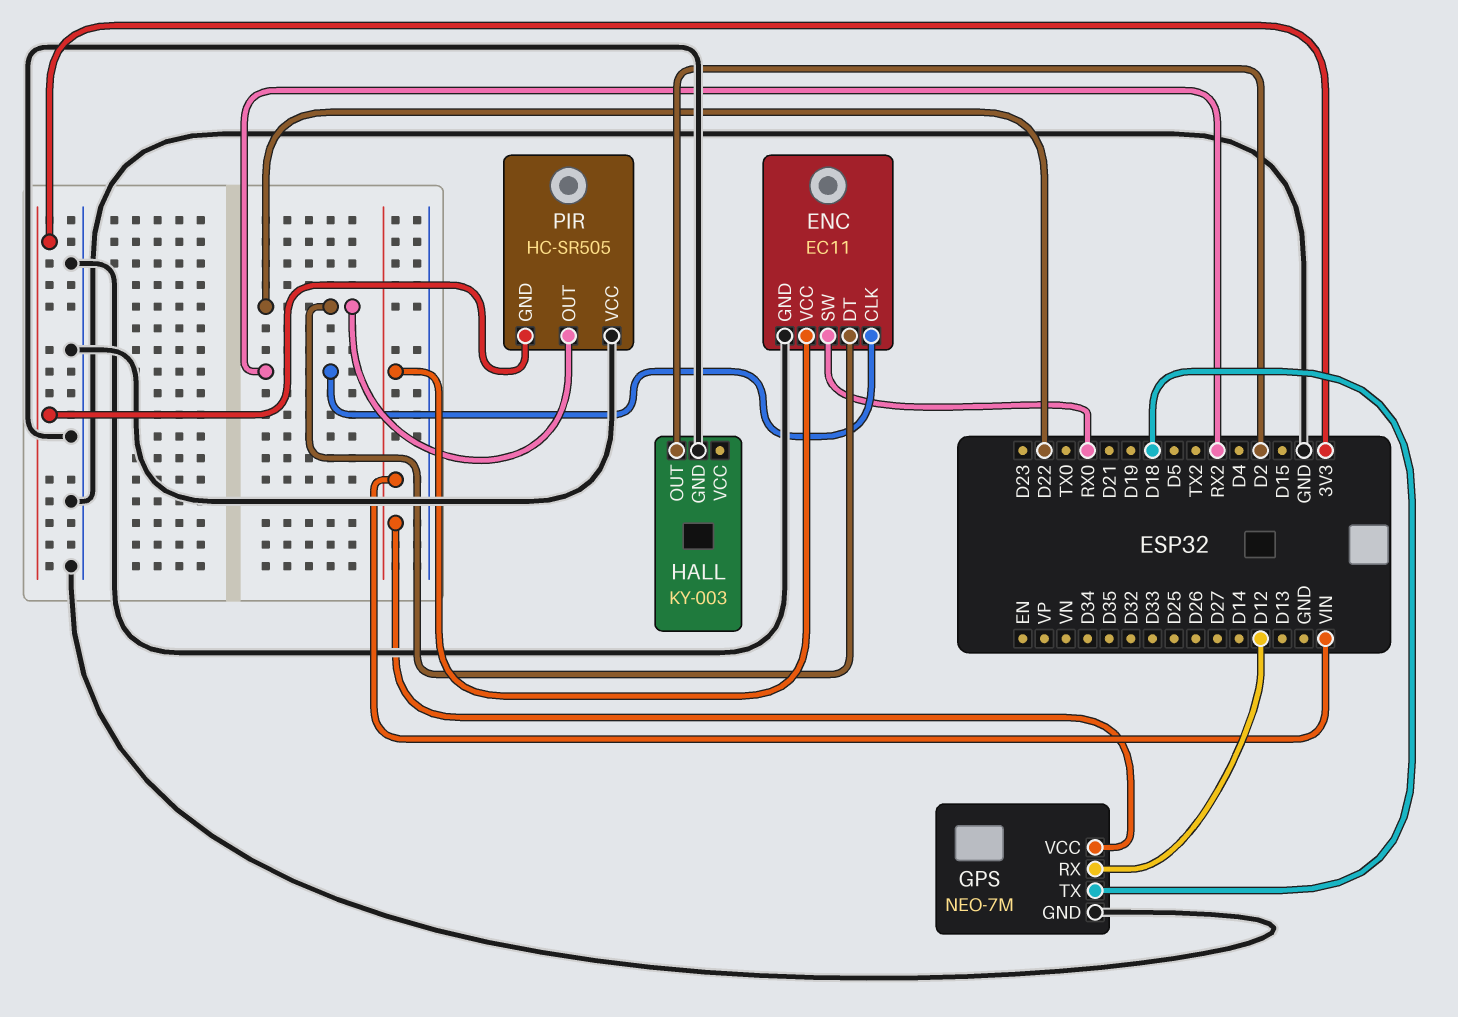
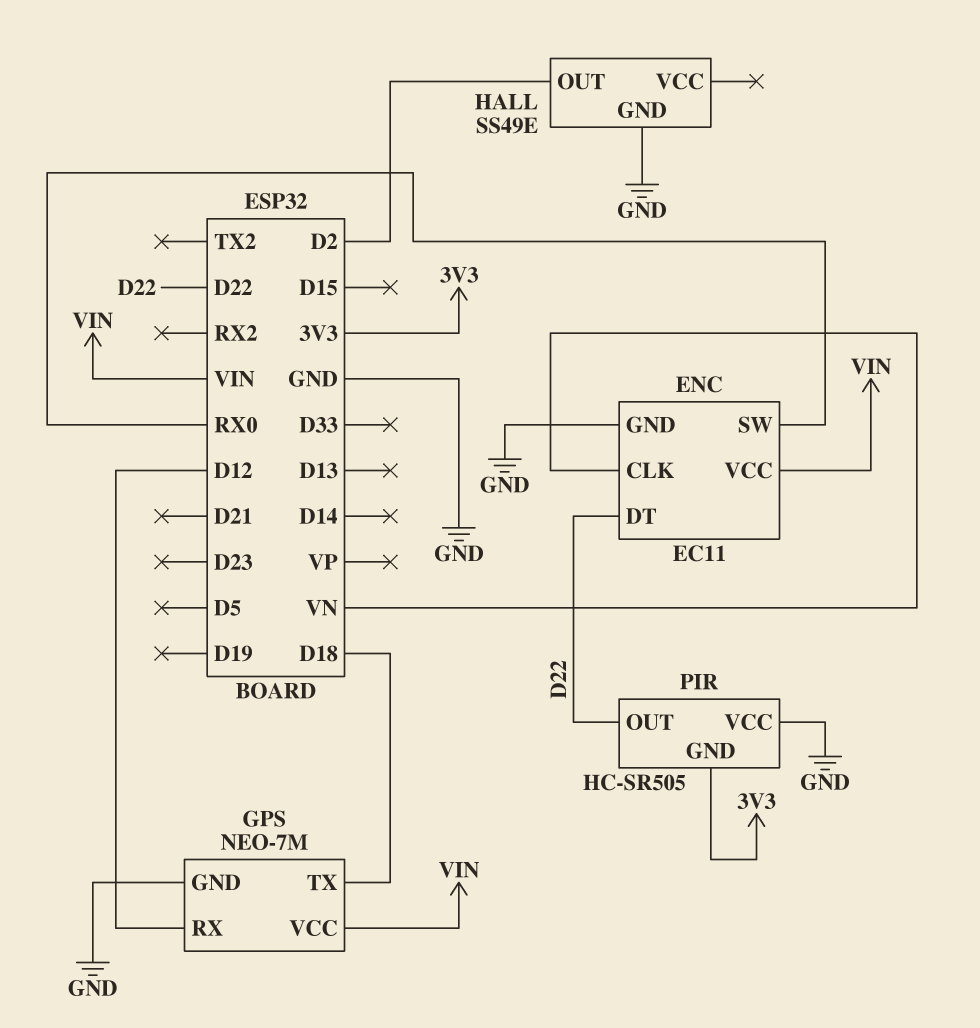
ENC pin CLK: RX2 -> VN
HALL: KY-003 -> SS49E

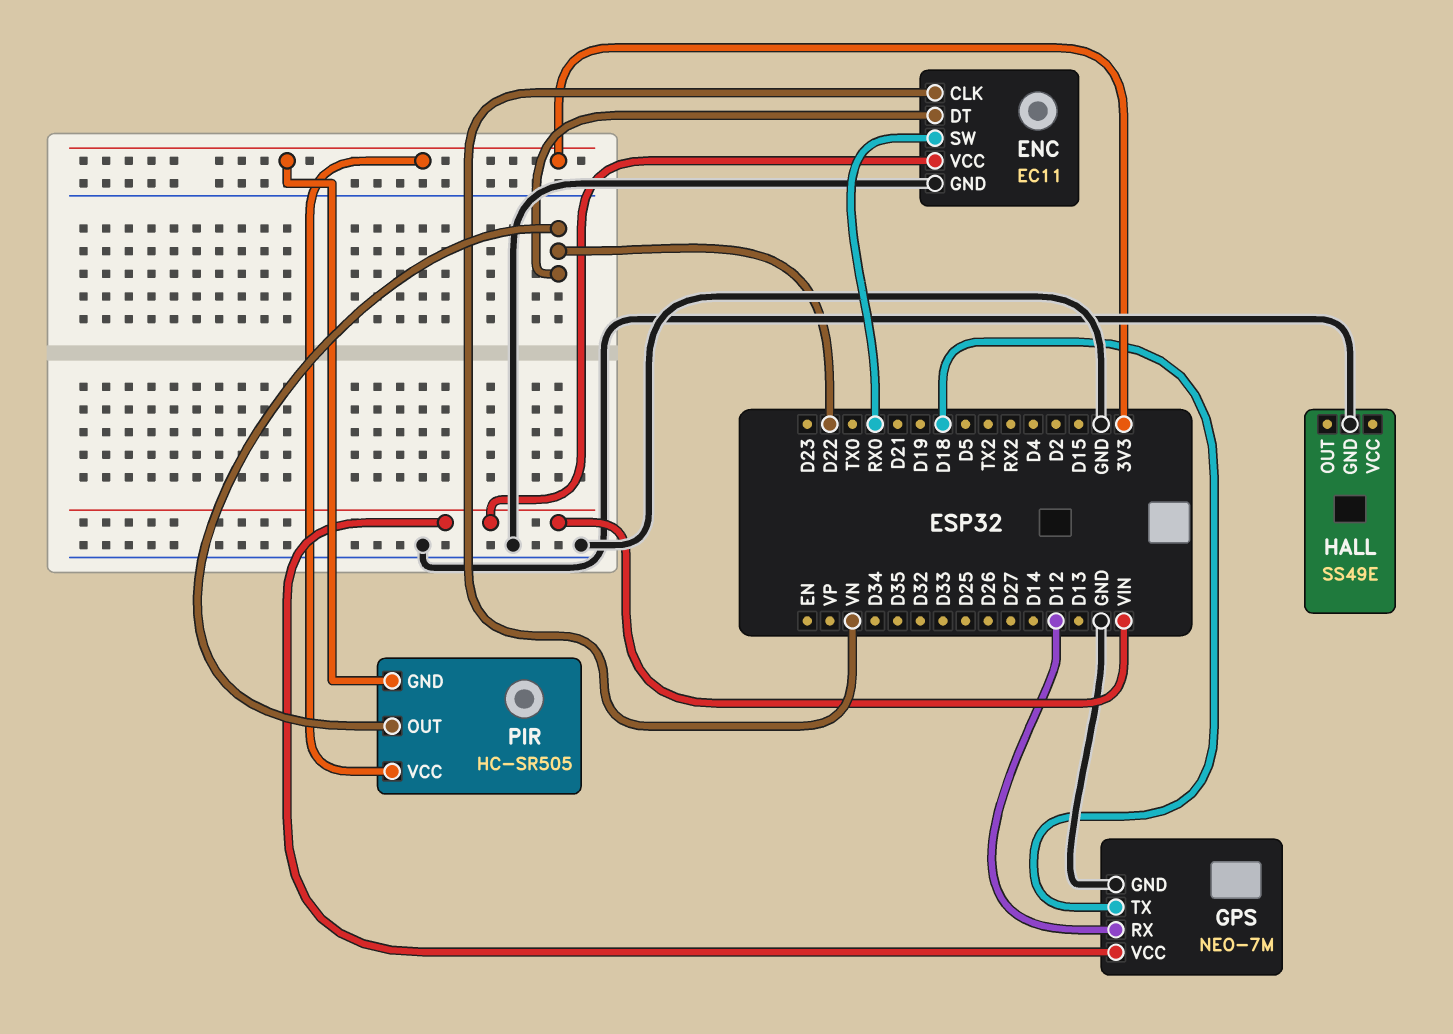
HALL pin OUT: D2 -> none
PIR pin VCC: GND -> 3V3

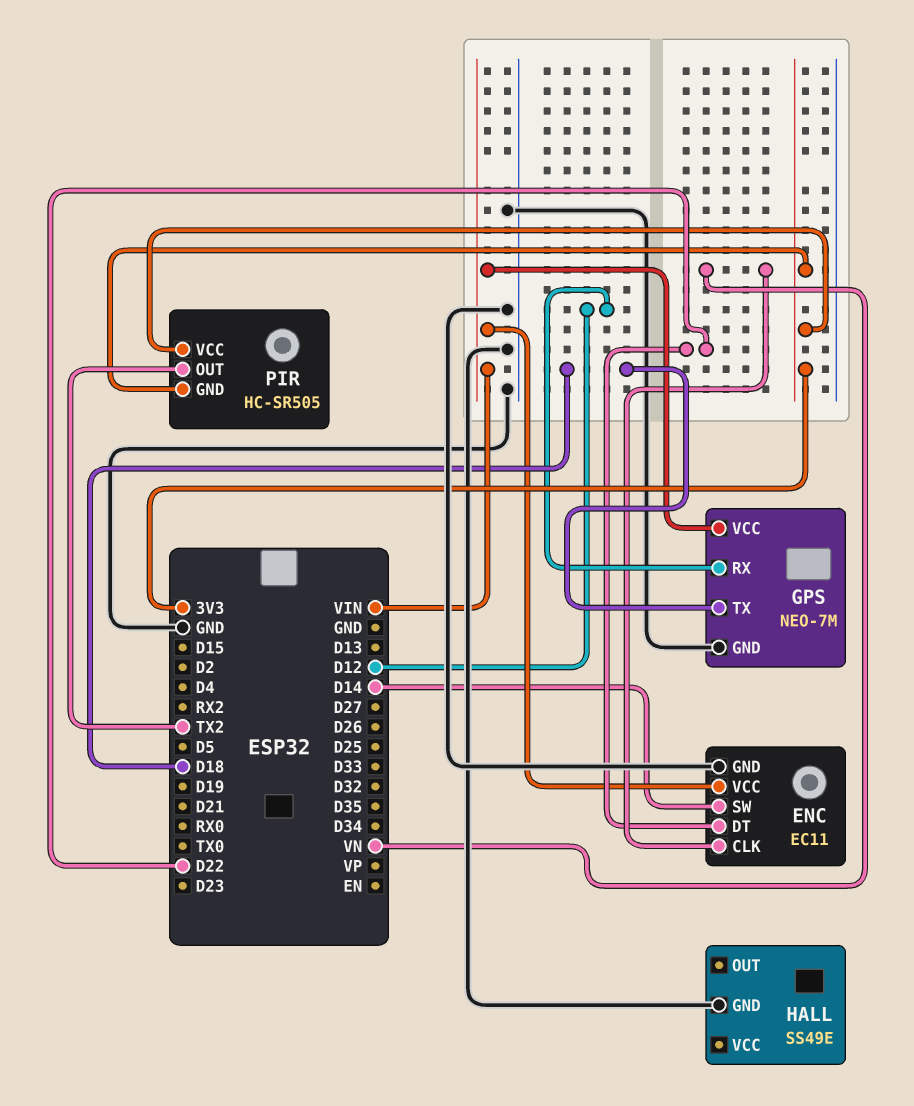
ENC pin SW: RX0 -> D14
PIR pin OUT: D22 -> TX2

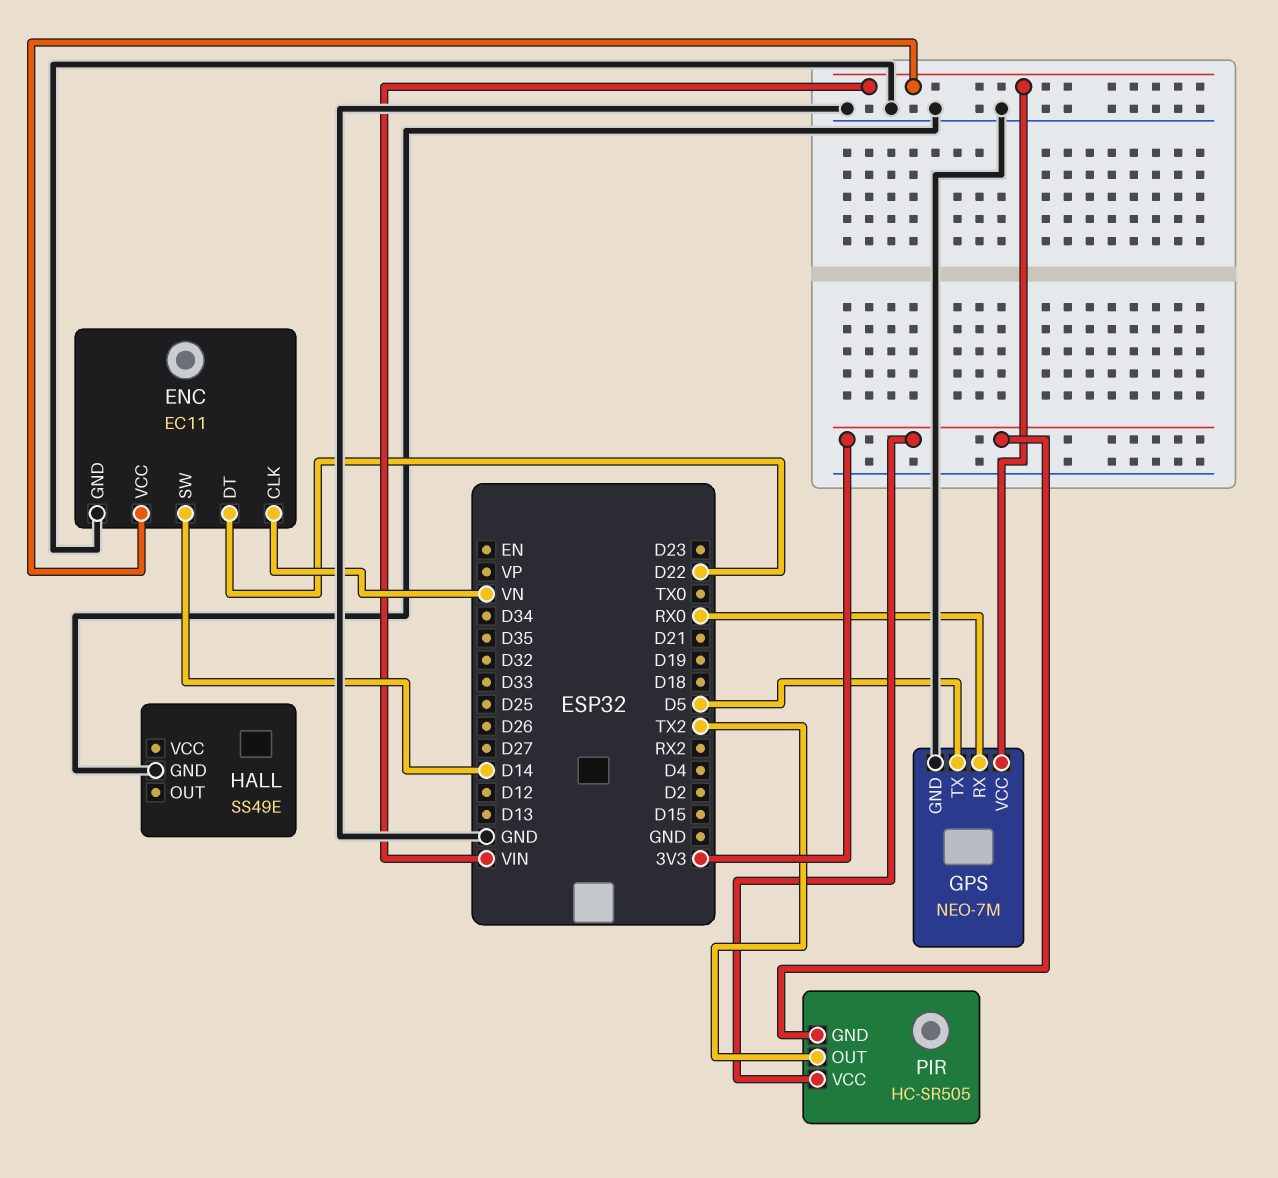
GPS pin RX: D12 -> RX0
GPS pin TX: D18 -> D5

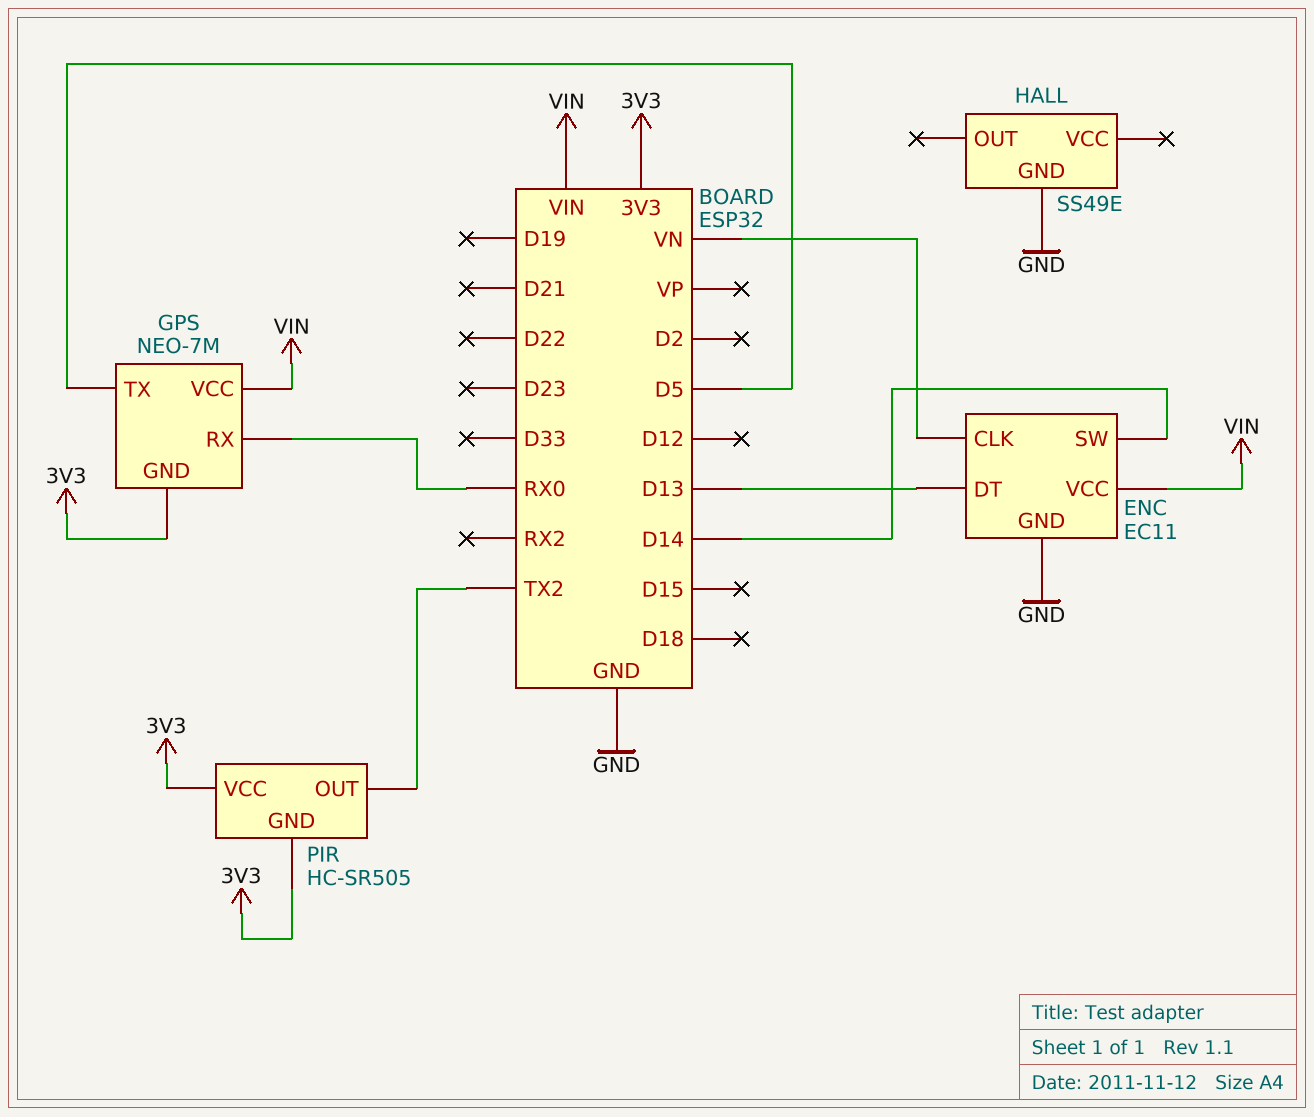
ENC pin DT: D22 -> D13
GPS pin GND: GND -> 3V3

